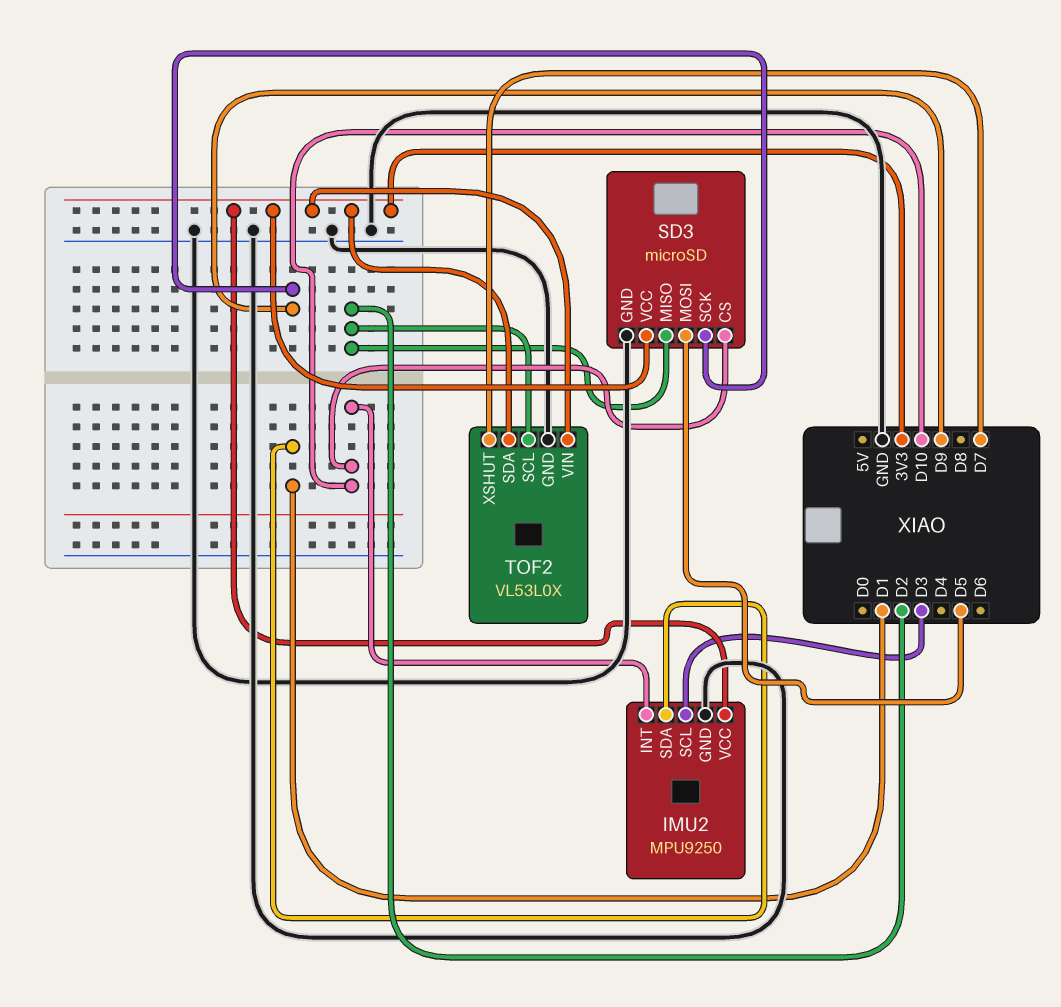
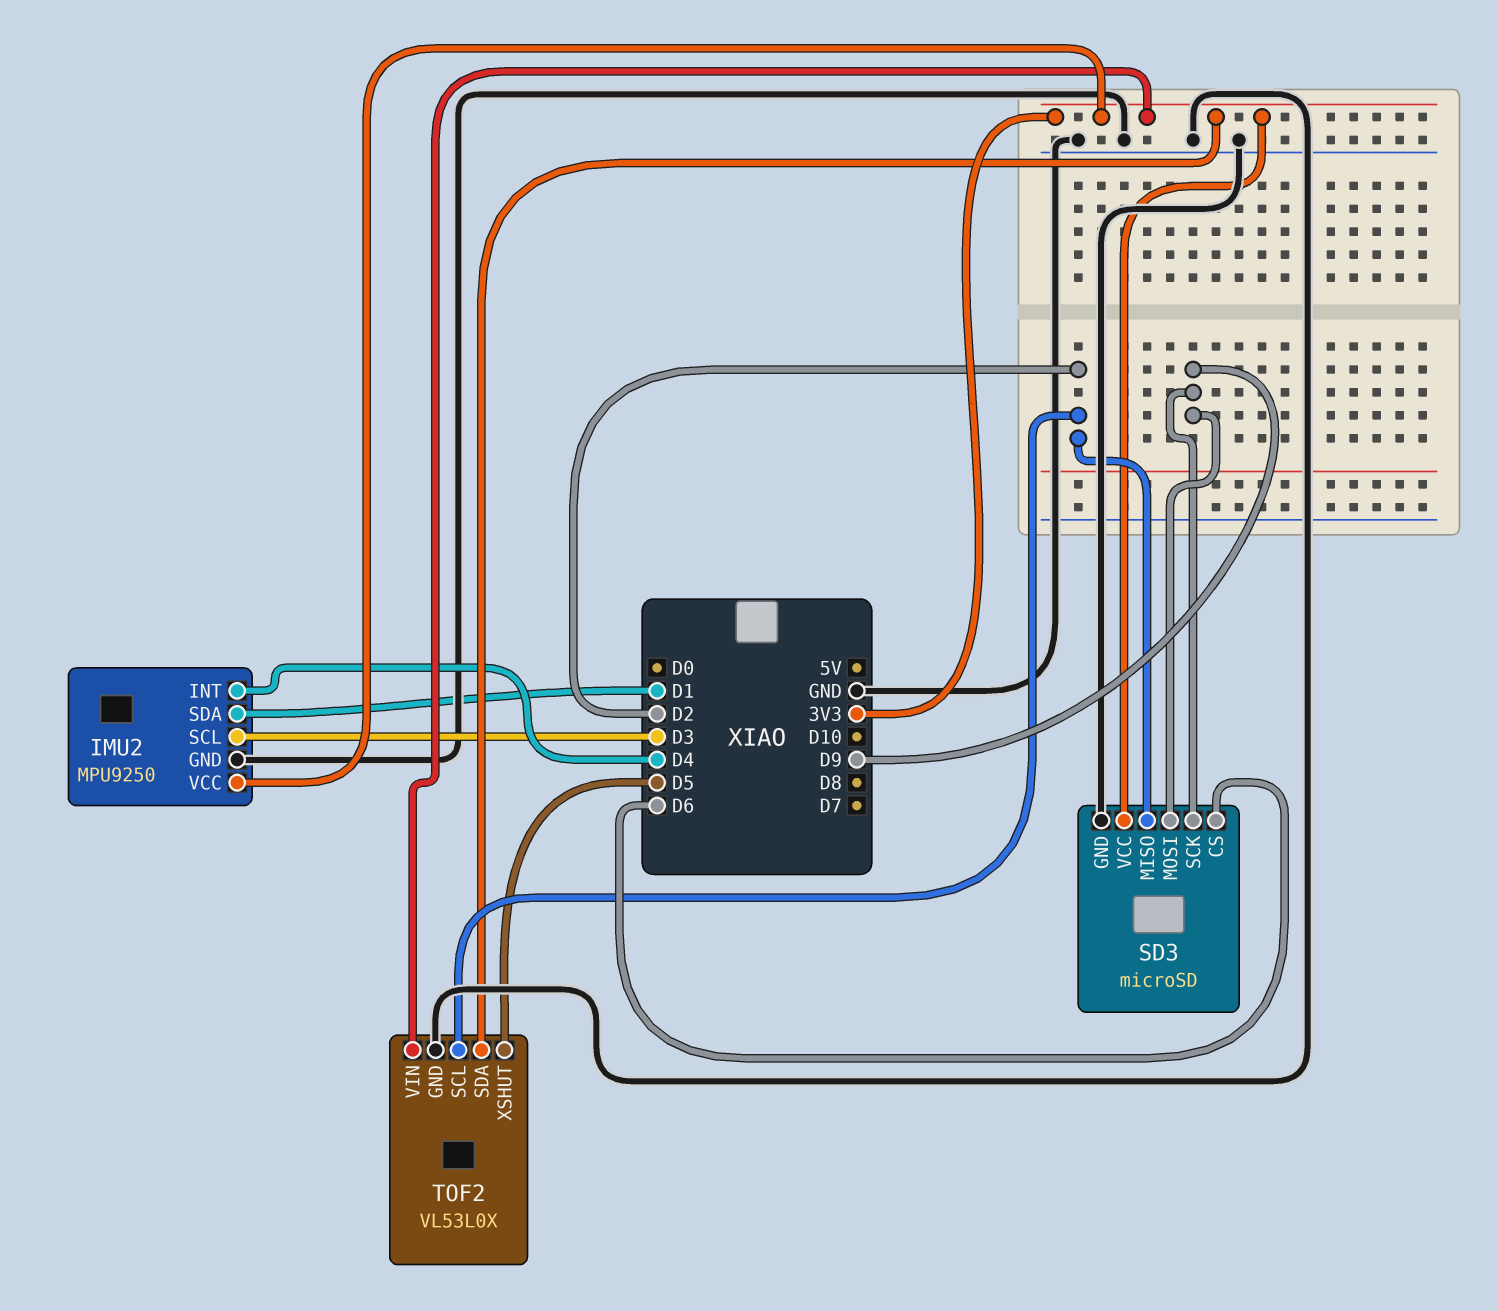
IMU2 pin INT: D10 -> D4
SD3 pin CS: D10 -> D6
SD3 pin MOSI: D5 -> D9
TOF2 pin XSHUT: D7 -> D5

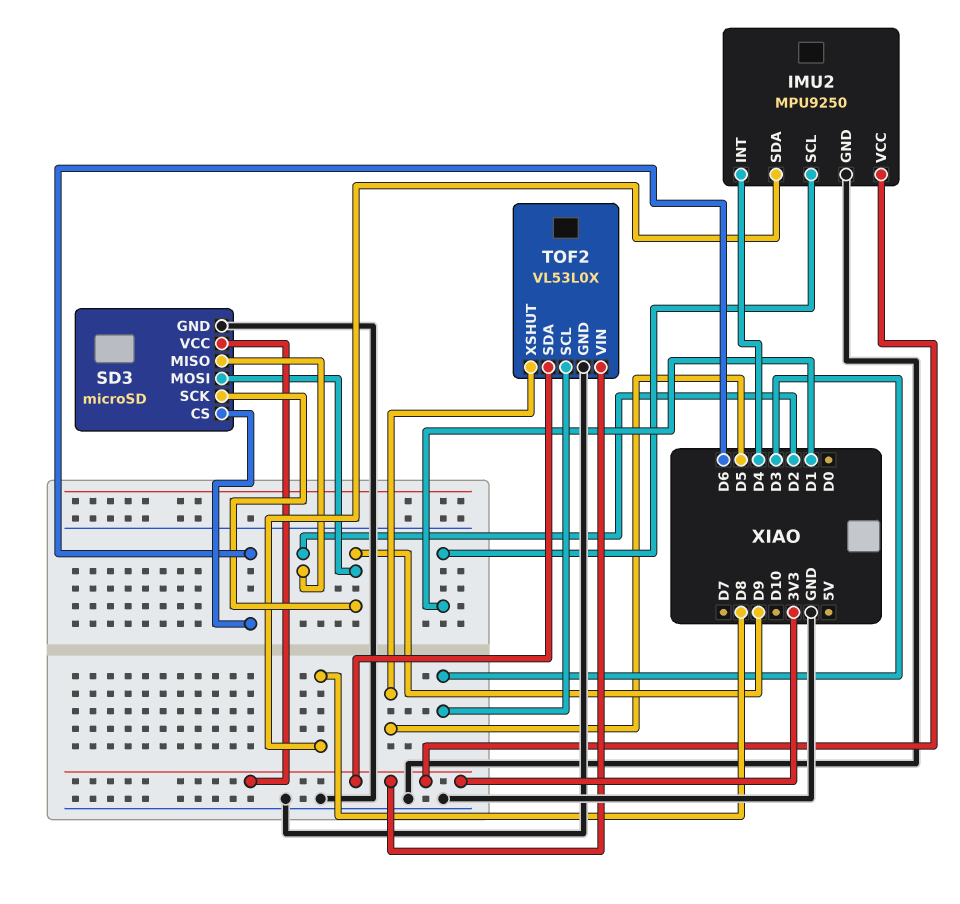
IMU2 pin SCL: D3 -> D1
IMU2 pin SDA: D1 -> D8
TOF2 pin SCL: D2 -> D3

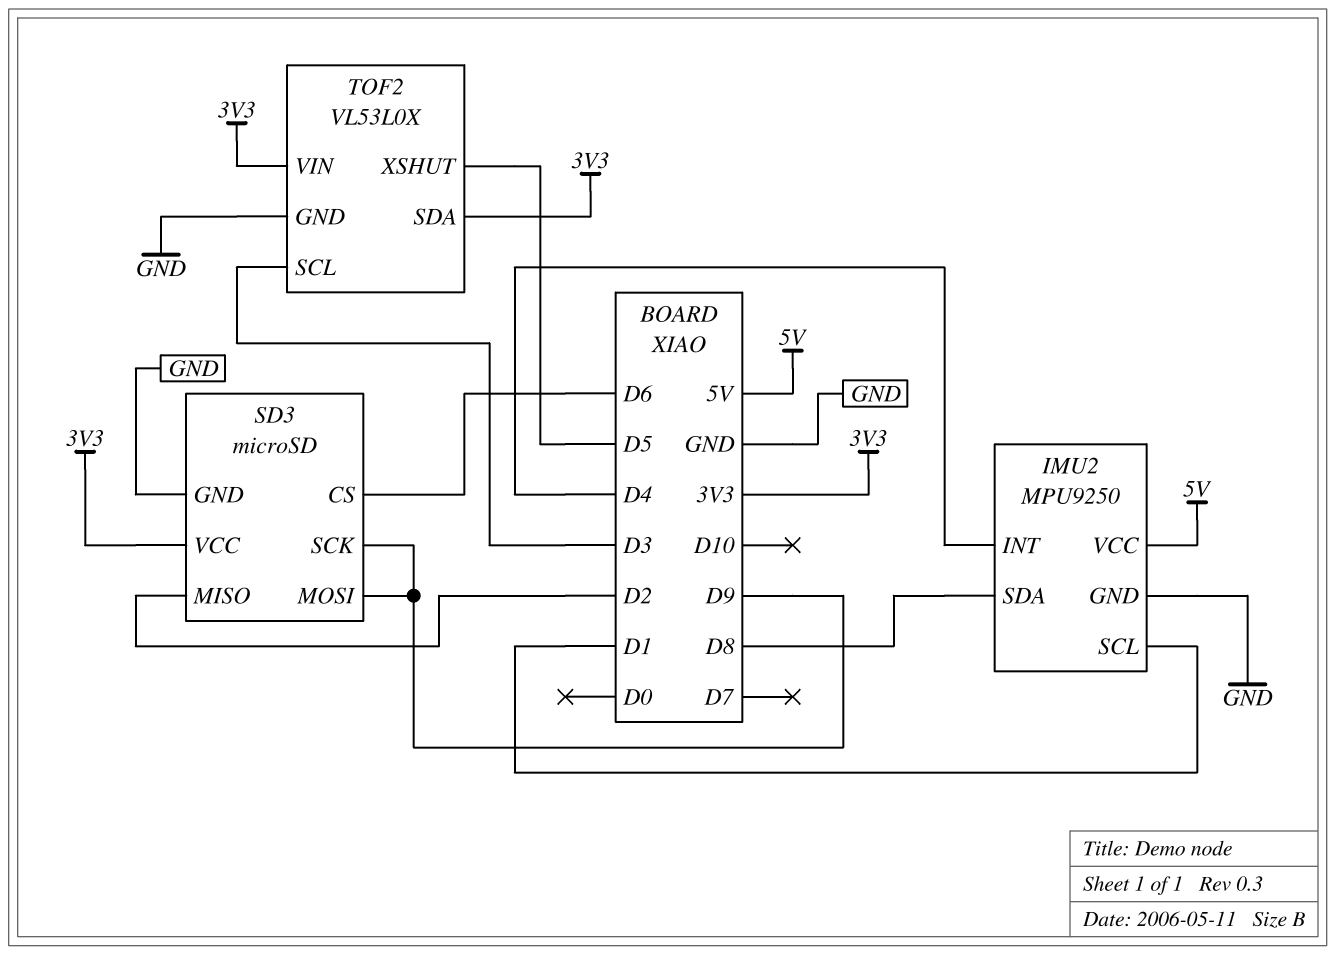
IMU2 pin VCC: 3V3 -> 5V

